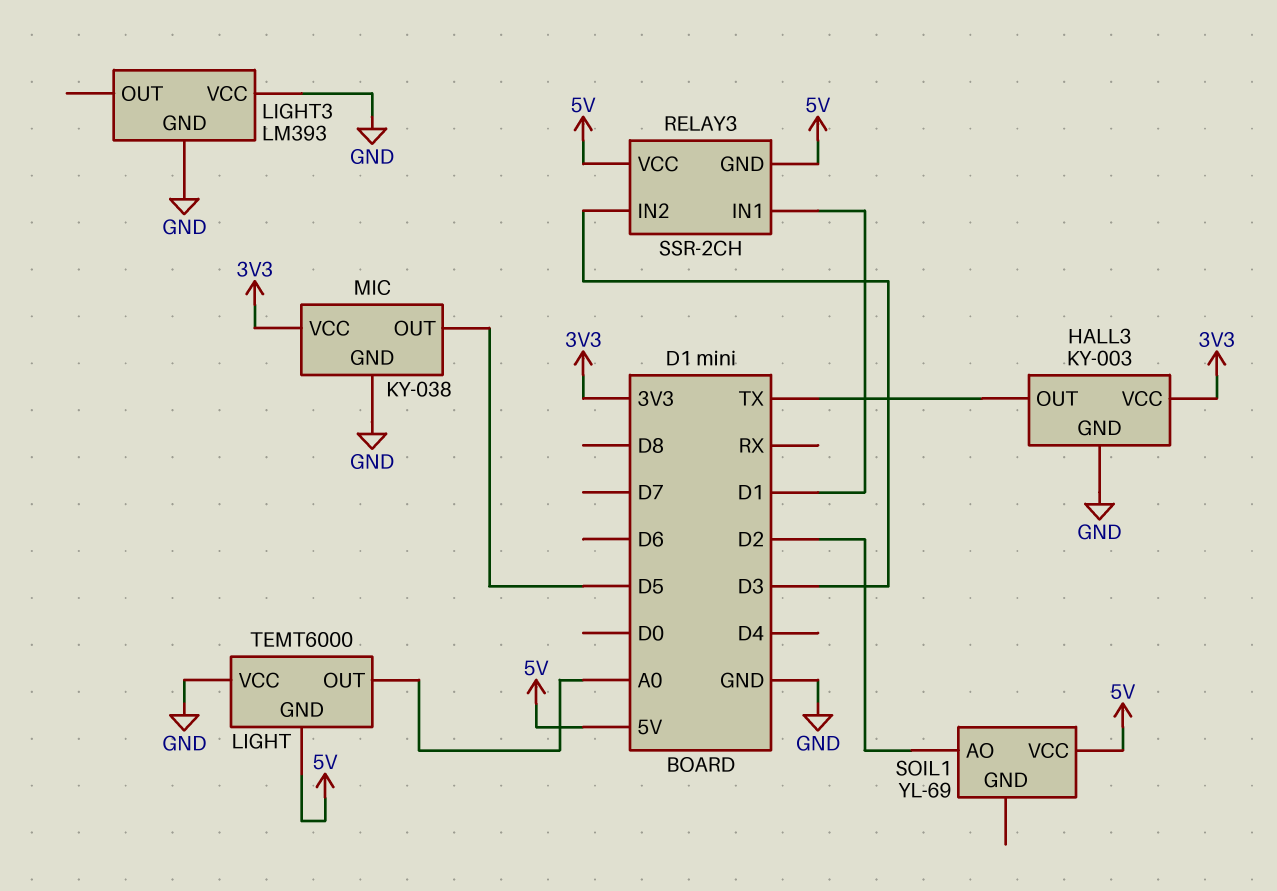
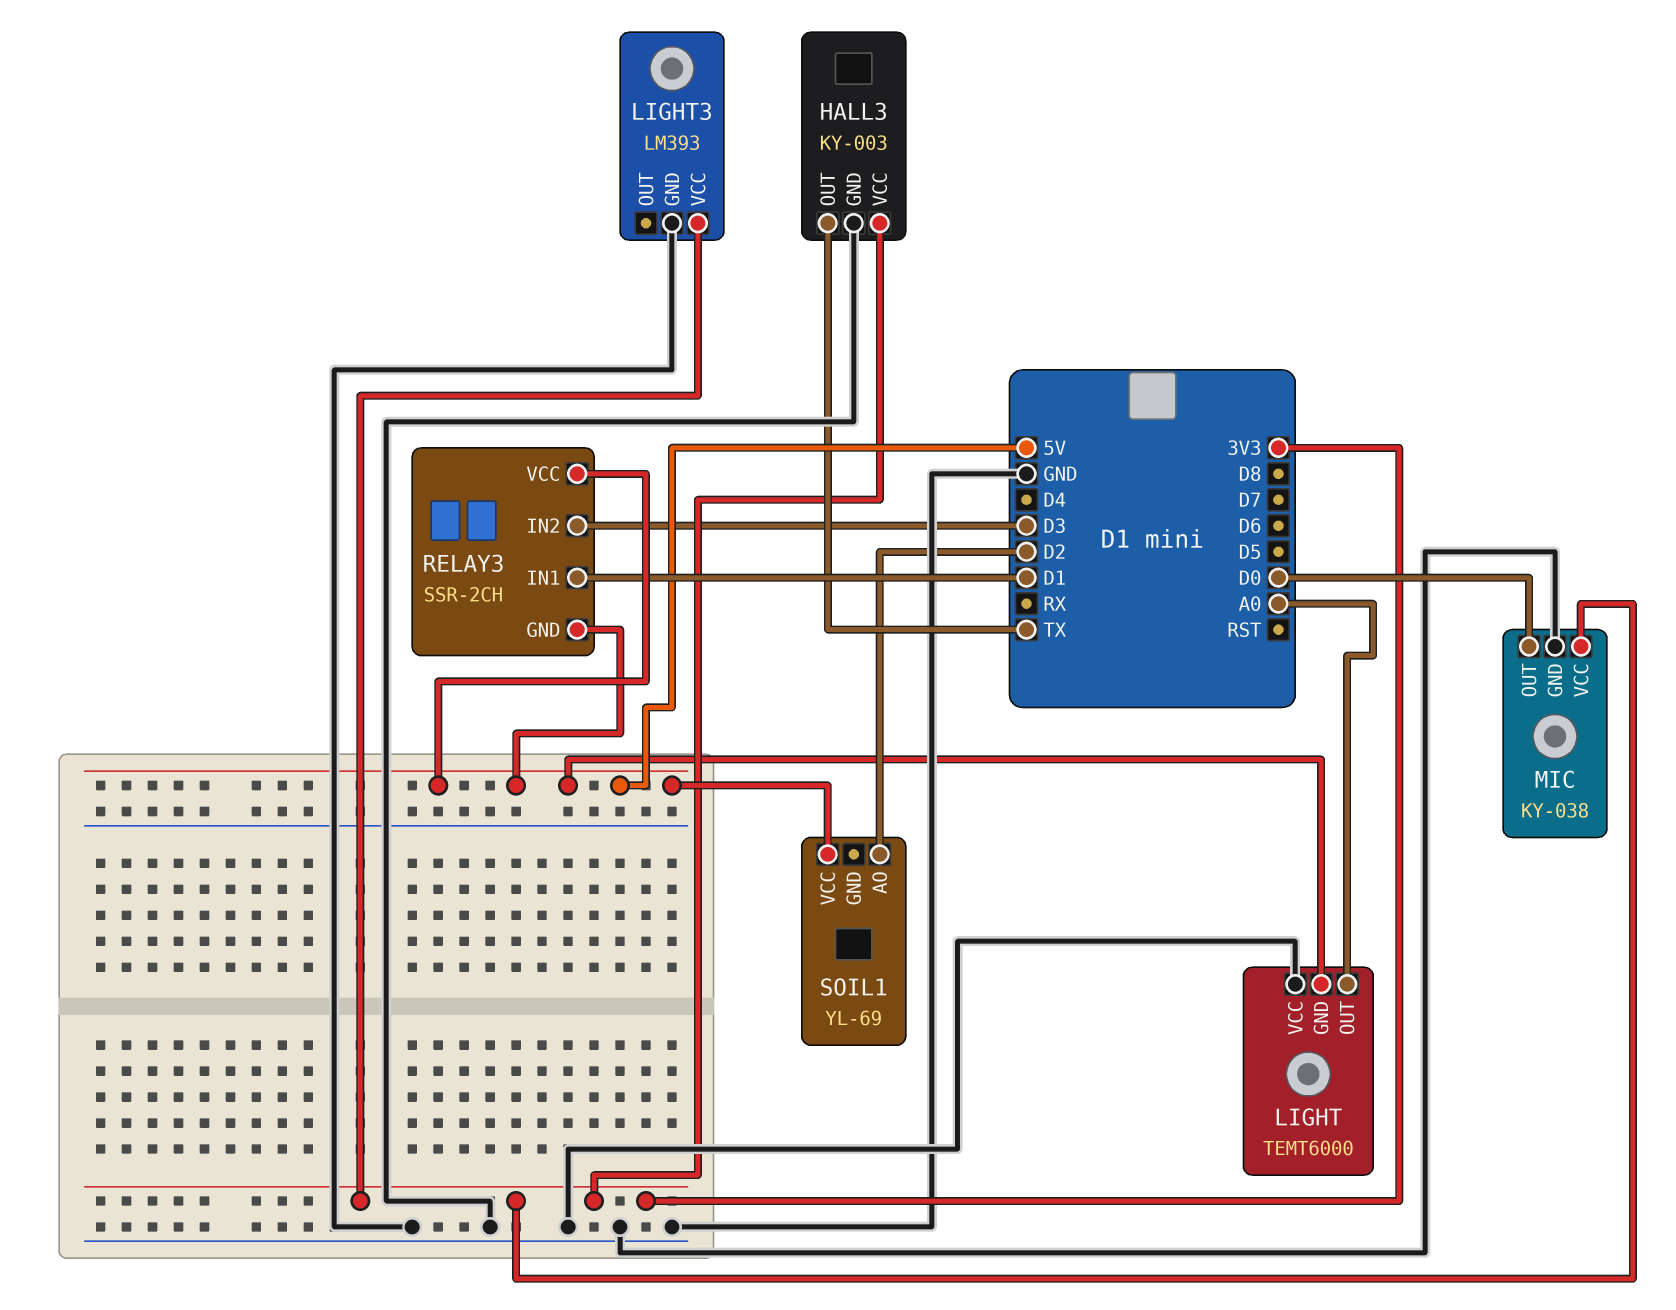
LIGHT3 pin VCC: GND -> 3V3
MIC pin OUT: D5 -> D0

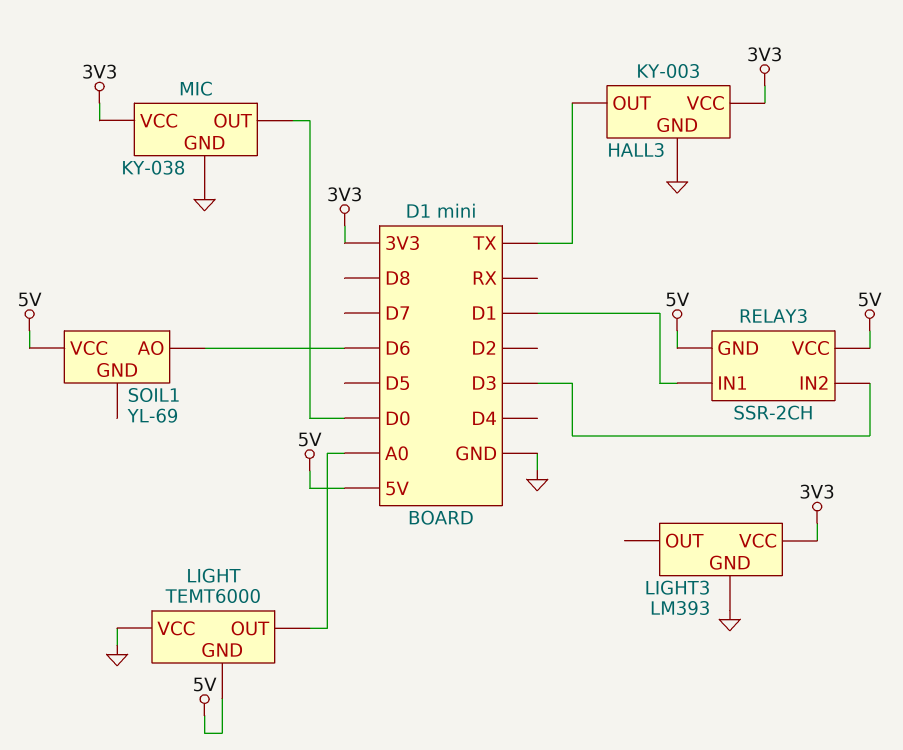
SOIL1 pin AO: D2 -> D6

